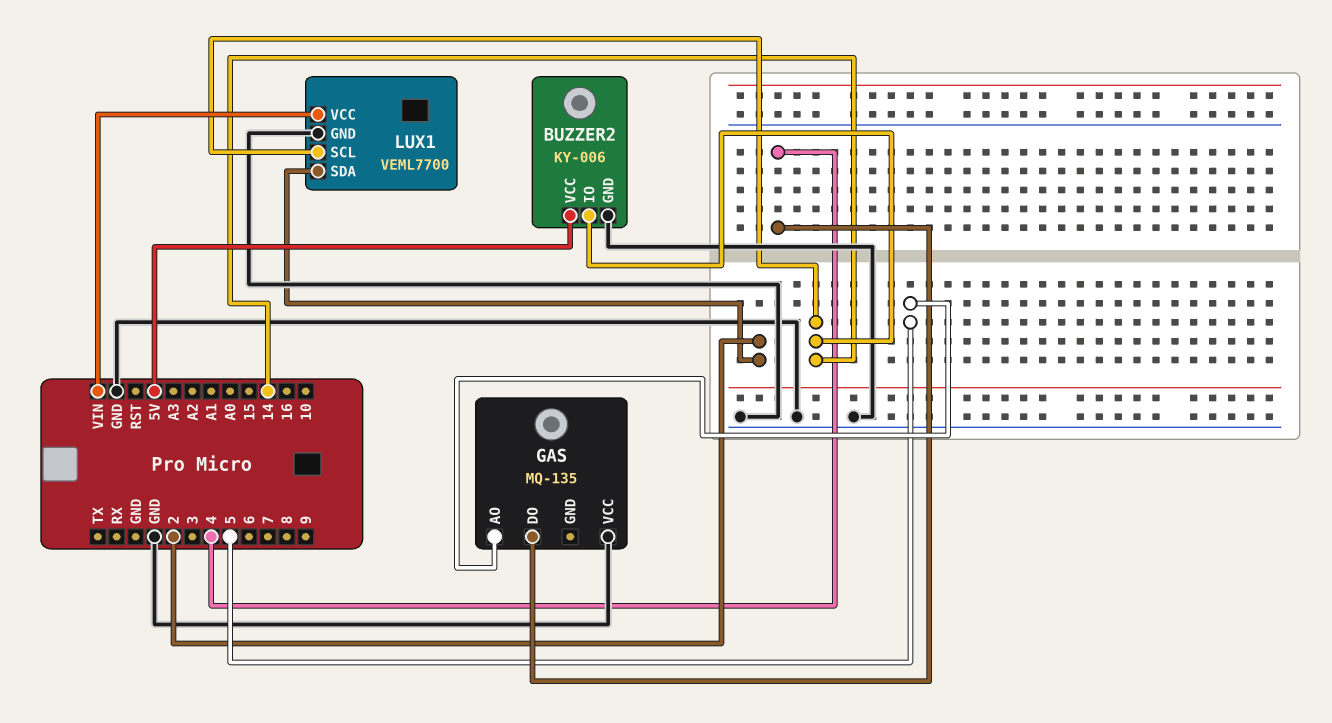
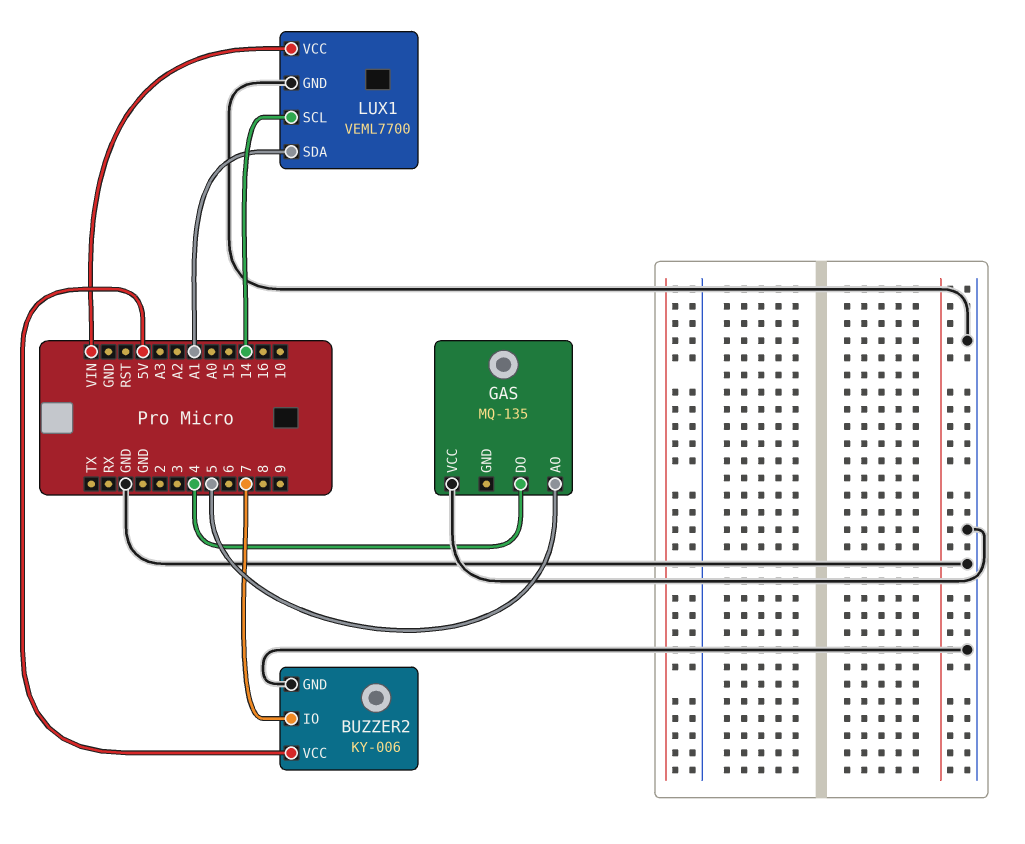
BUZZER2 pin IO: 14 -> 7
LUX1 pin SDA: 2 -> A1

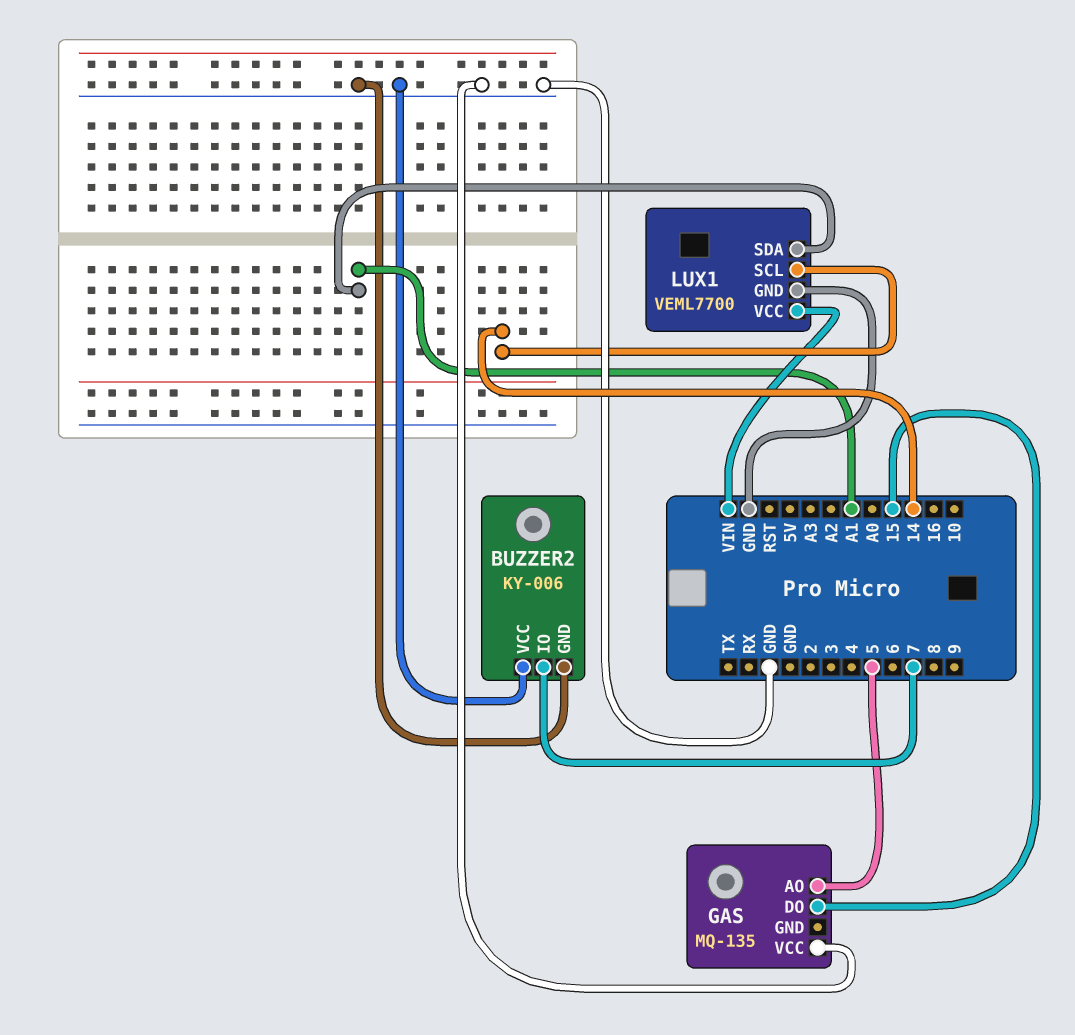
BUZZER2 pin VCC: 5V -> GND
GAS pin DO: 4 -> 15

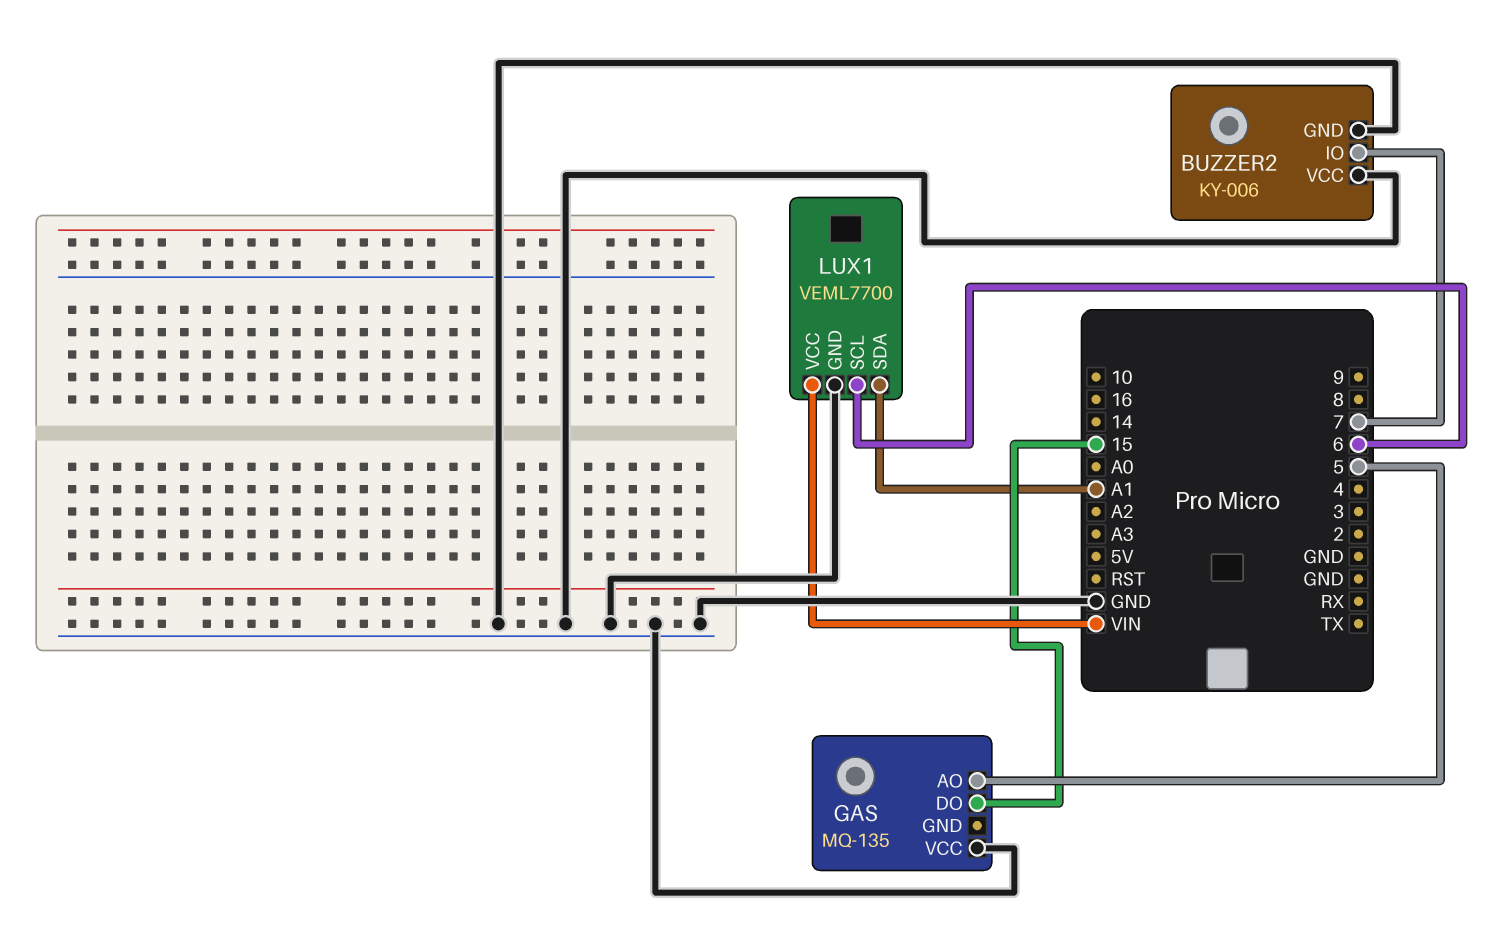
LUX1 pin SCL: 14 -> 6

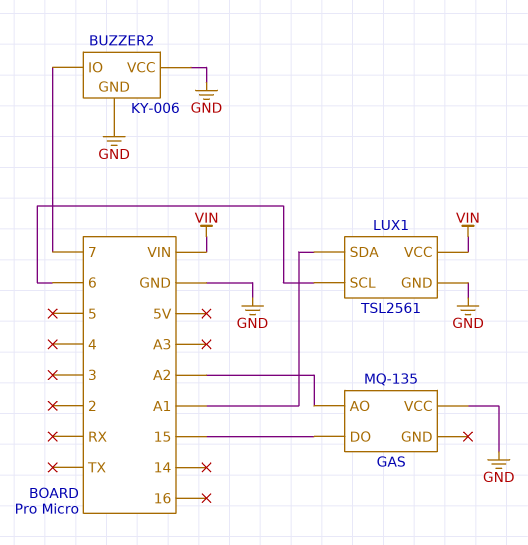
GAS pin AO: 5 -> A2
LUX1: VEML7700 -> TSL2561

